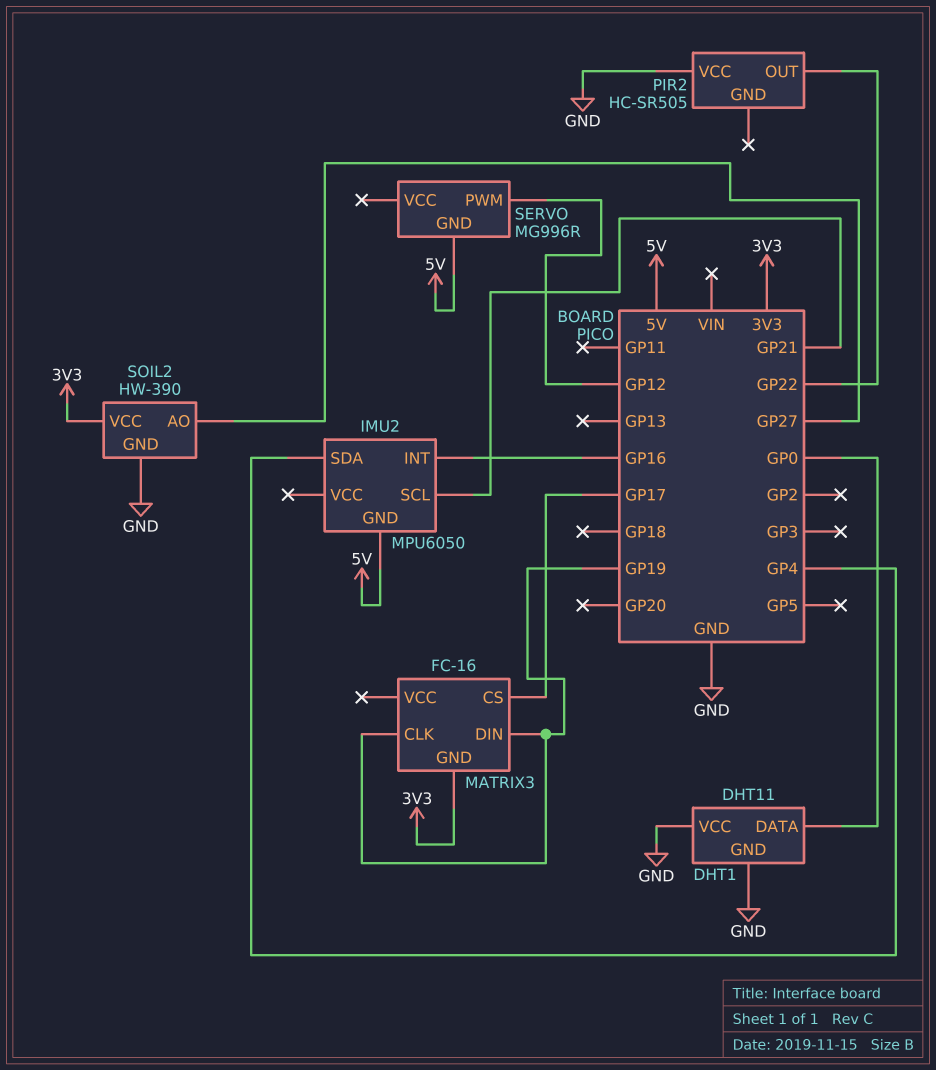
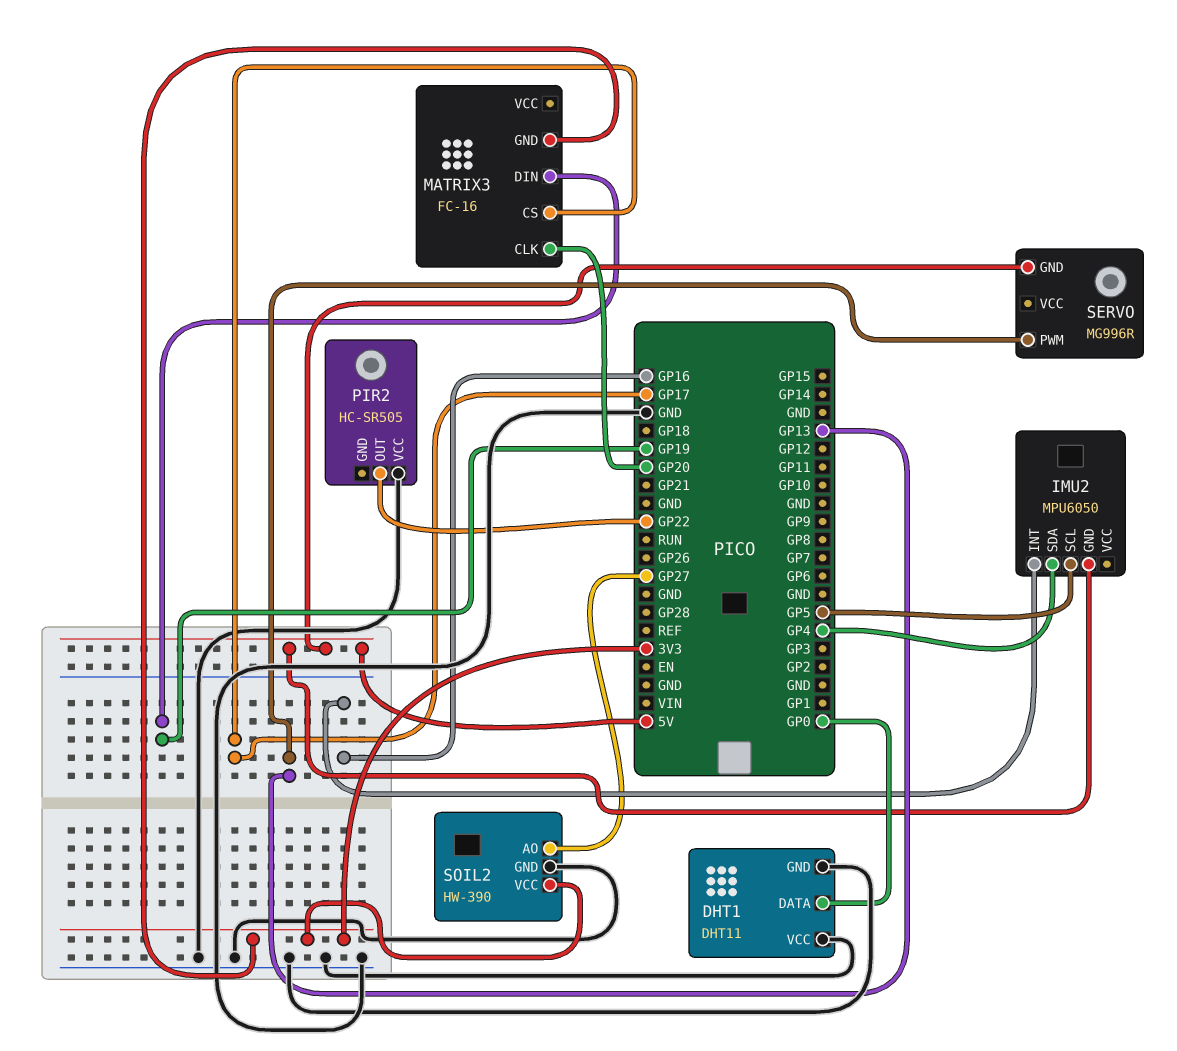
IMU2 pin SCL: GP21 -> GP5
MATRIX3 pin CLK: GP19 -> GP20
SERVO pin PWM: GP12 -> GP13

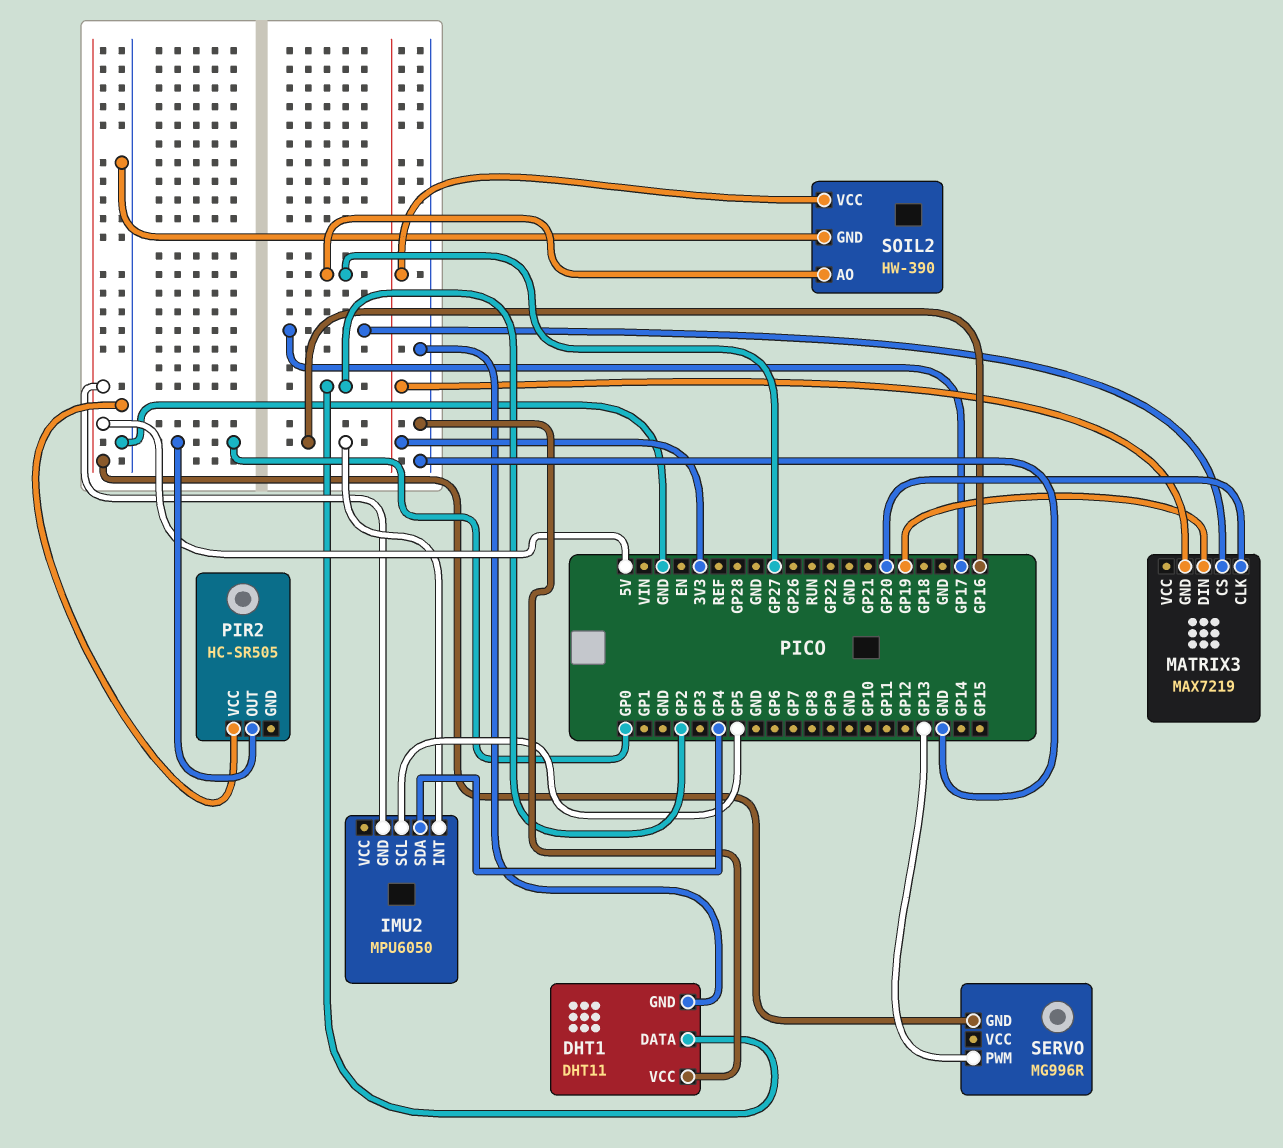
DHT1 pin DATA: GP0 -> GP2
MATRIX3: FC-16 -> MAX7219
PIR2 pin OUT: GP22 -> GP0

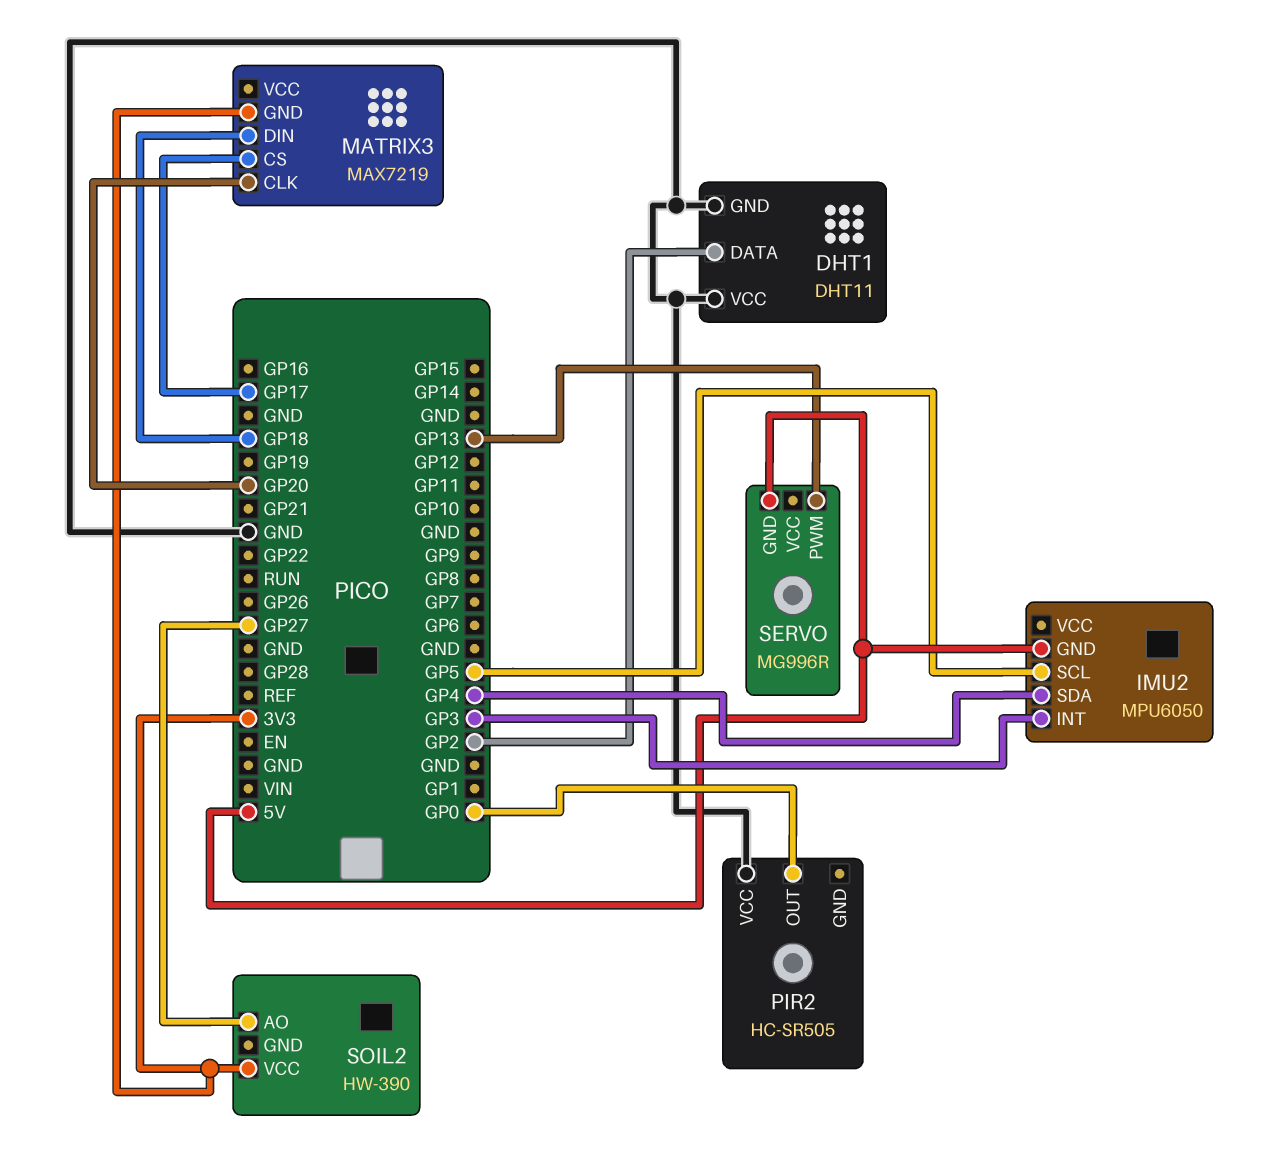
IMU2 pin INT: GP16 -> GP3
MATRIX3 pin DIN: GP19 -> GP18
SOIL2 pin GND: GND -> none

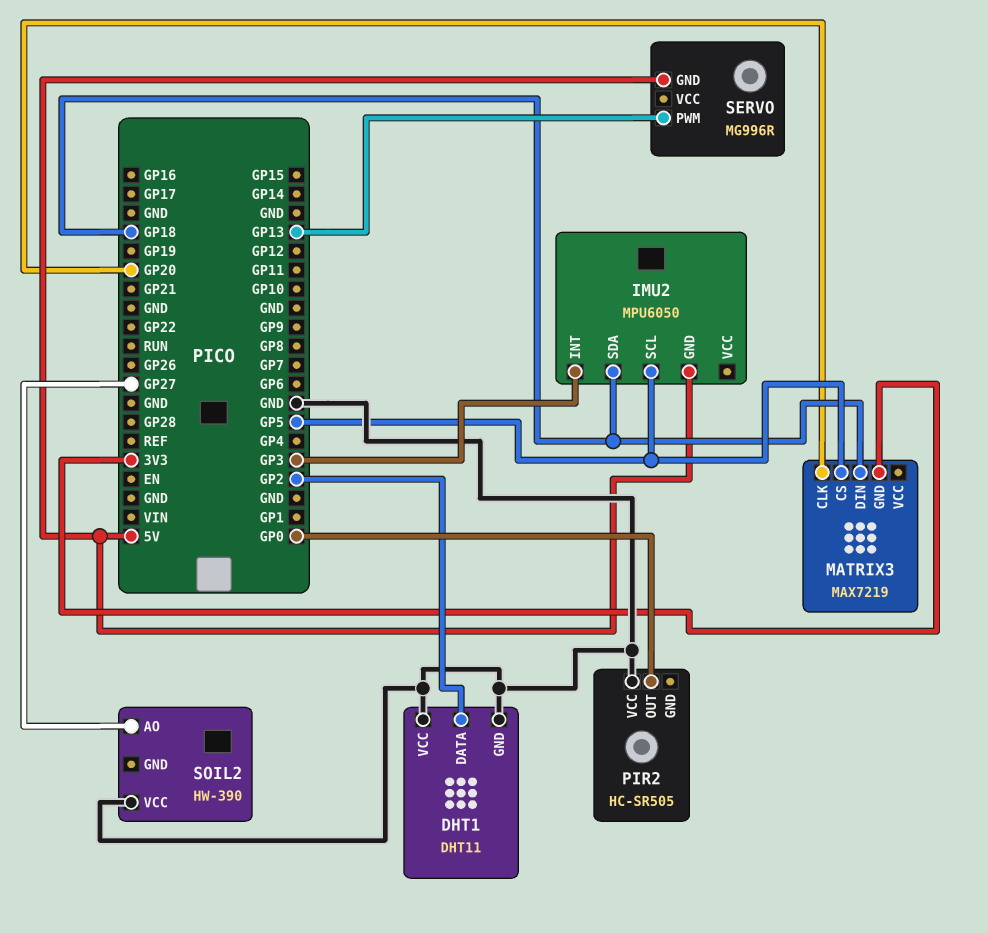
IMU2 pin SDA: GP4 -> GP18
MATRIX3 pin CS: GP17 -> GP5
SOIL2 pin VCC: 3V3 -> GND

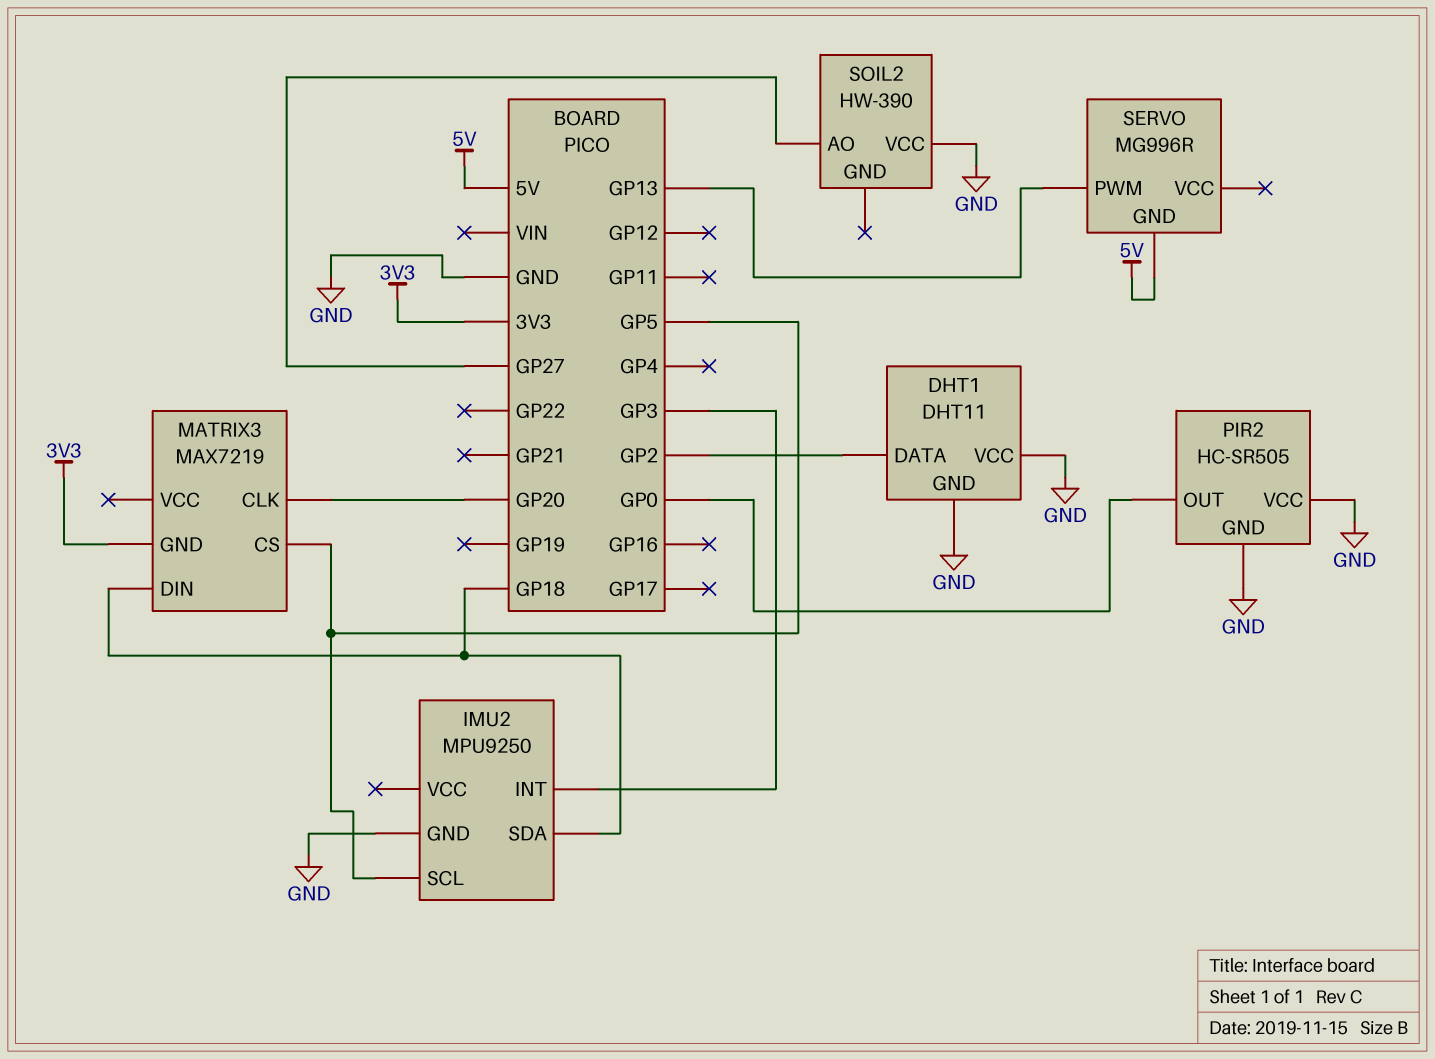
IMU2: MPU6050 -> MPU9250
IMU2 pin GND: 5V -> GND
PIR2 pin GND: none -> GND

